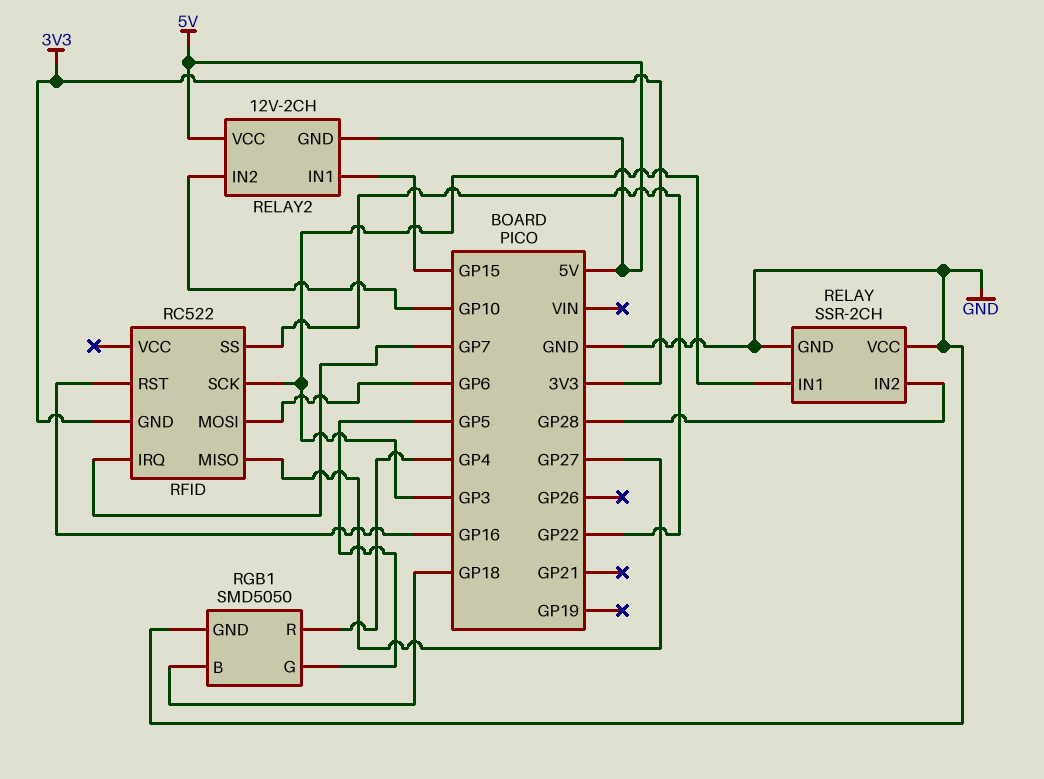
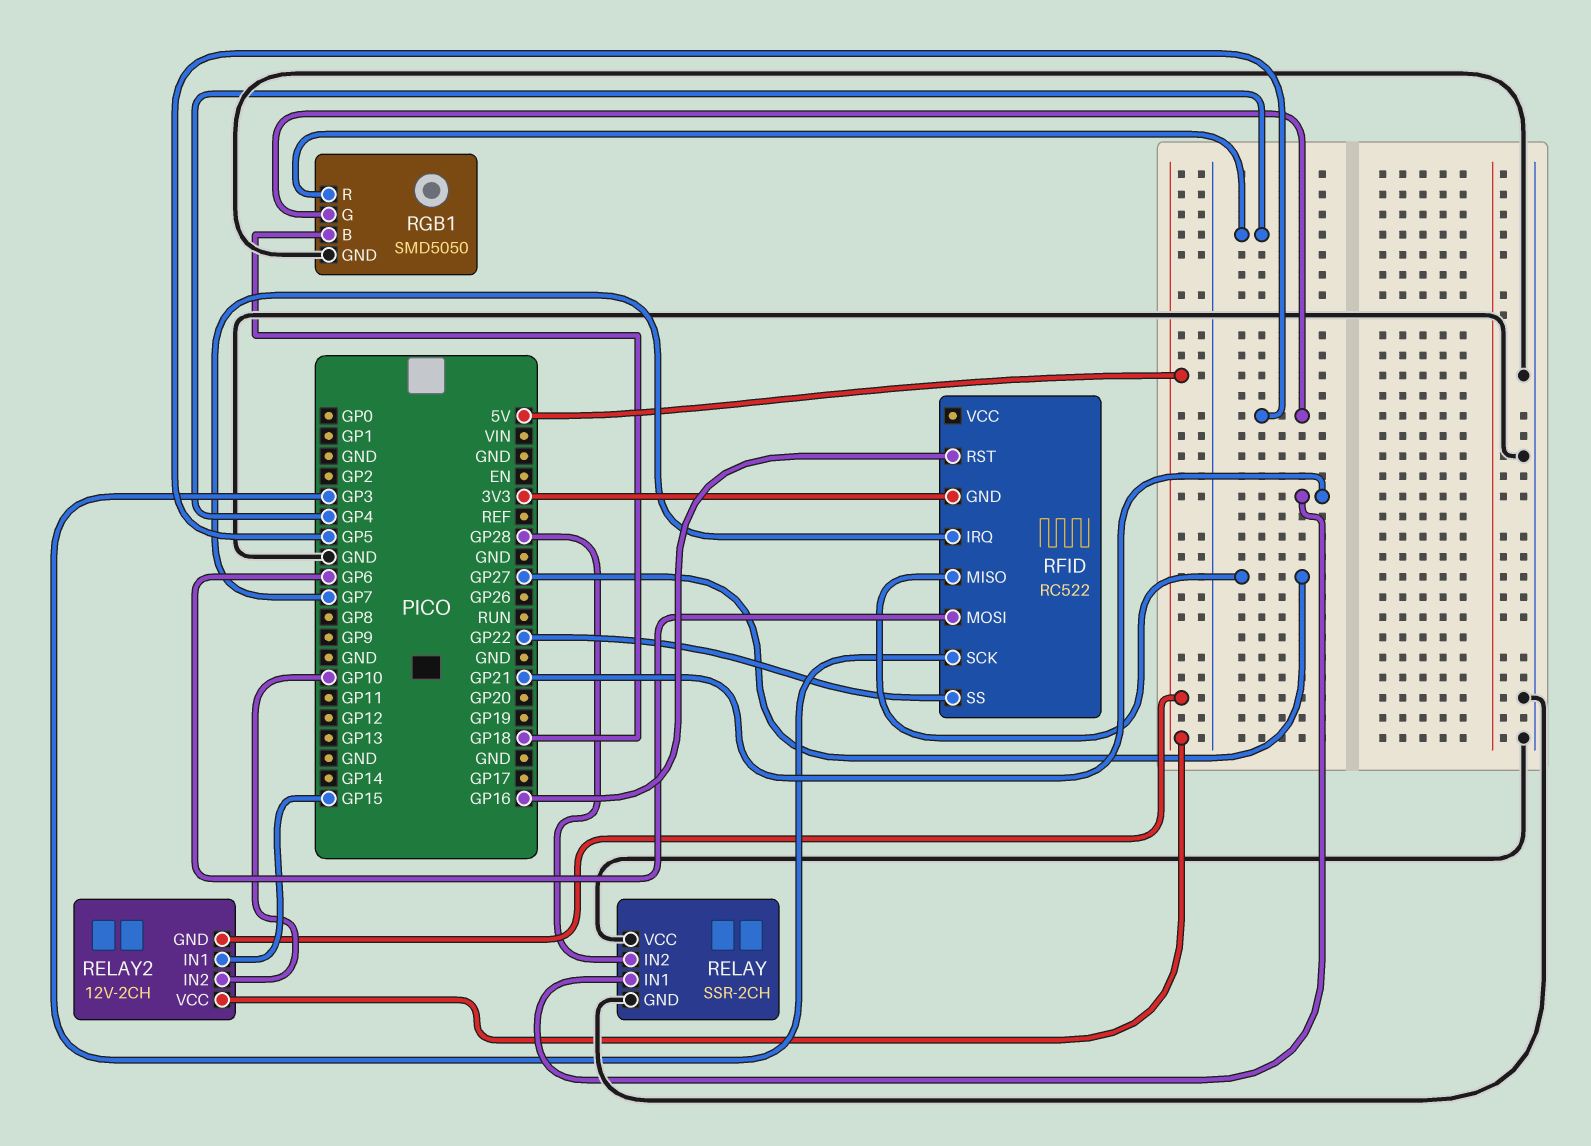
RELAY pin IN1: GP3 -> GP21

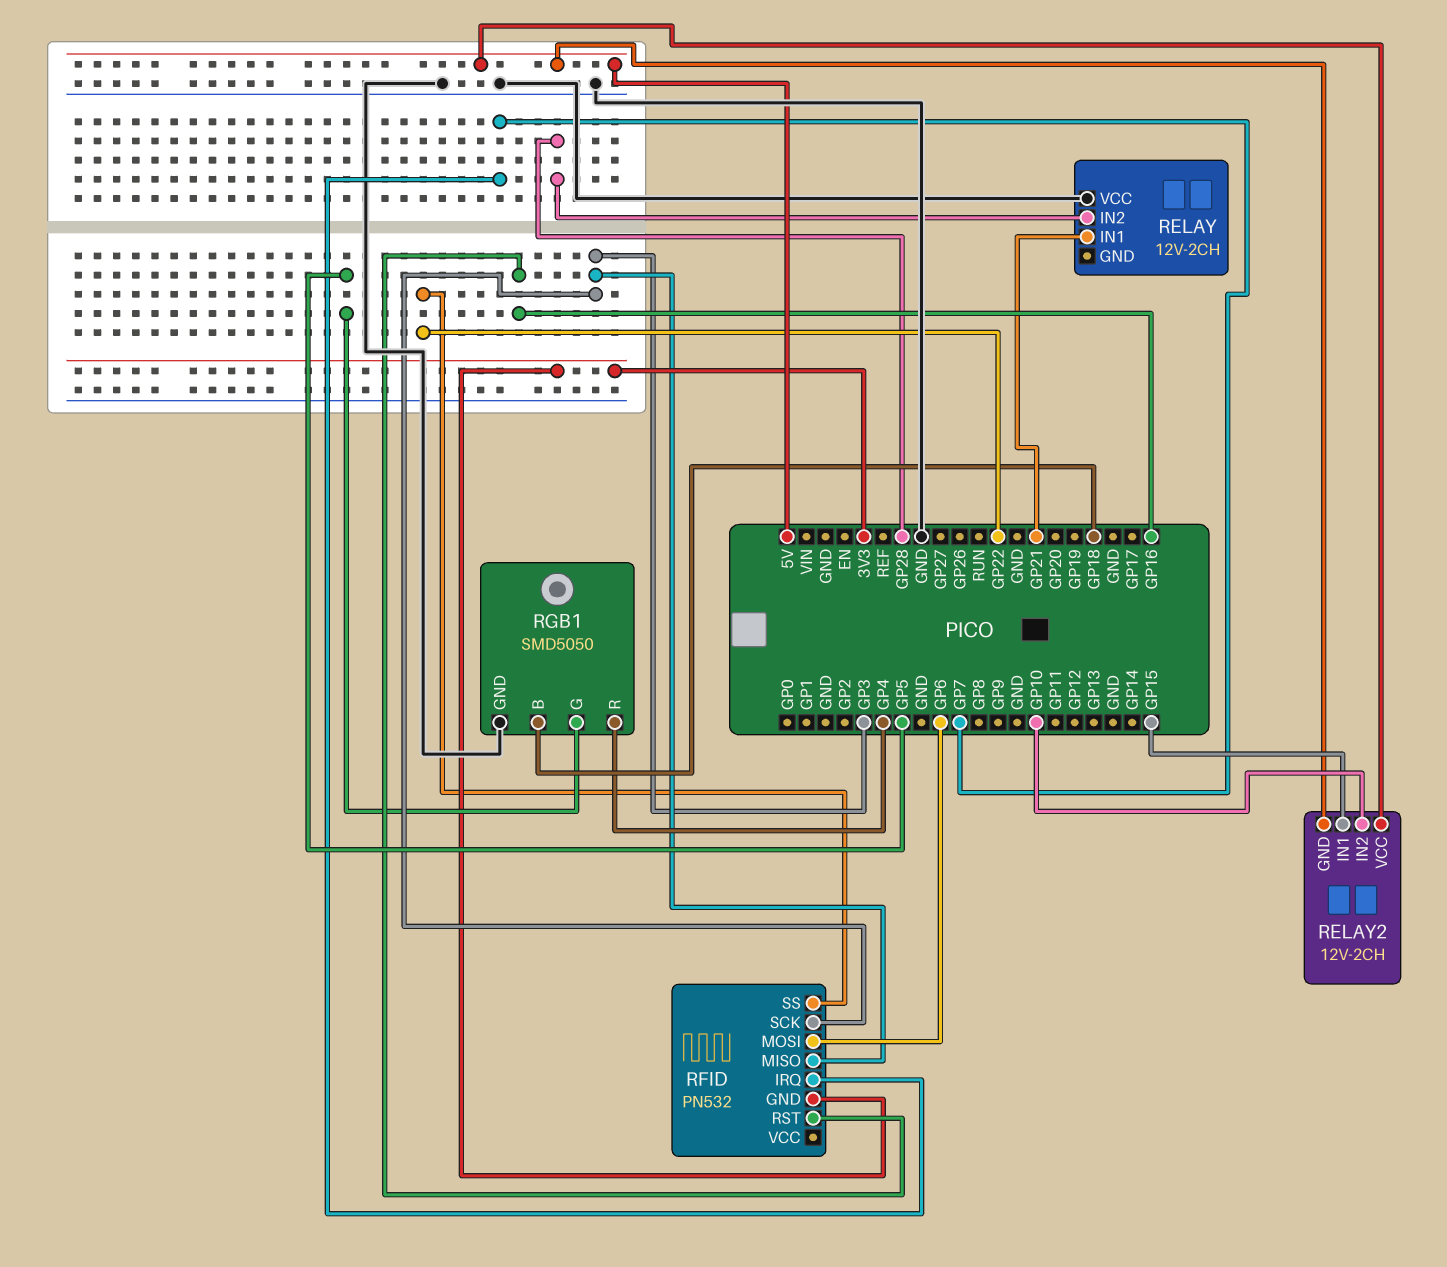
RELAY: SSR-2CH -> 12V-2CH
RELAY pin GND: GND -> none
RFID: RC522 -> PN532
RFID pin MISO: GP27 -> GP3

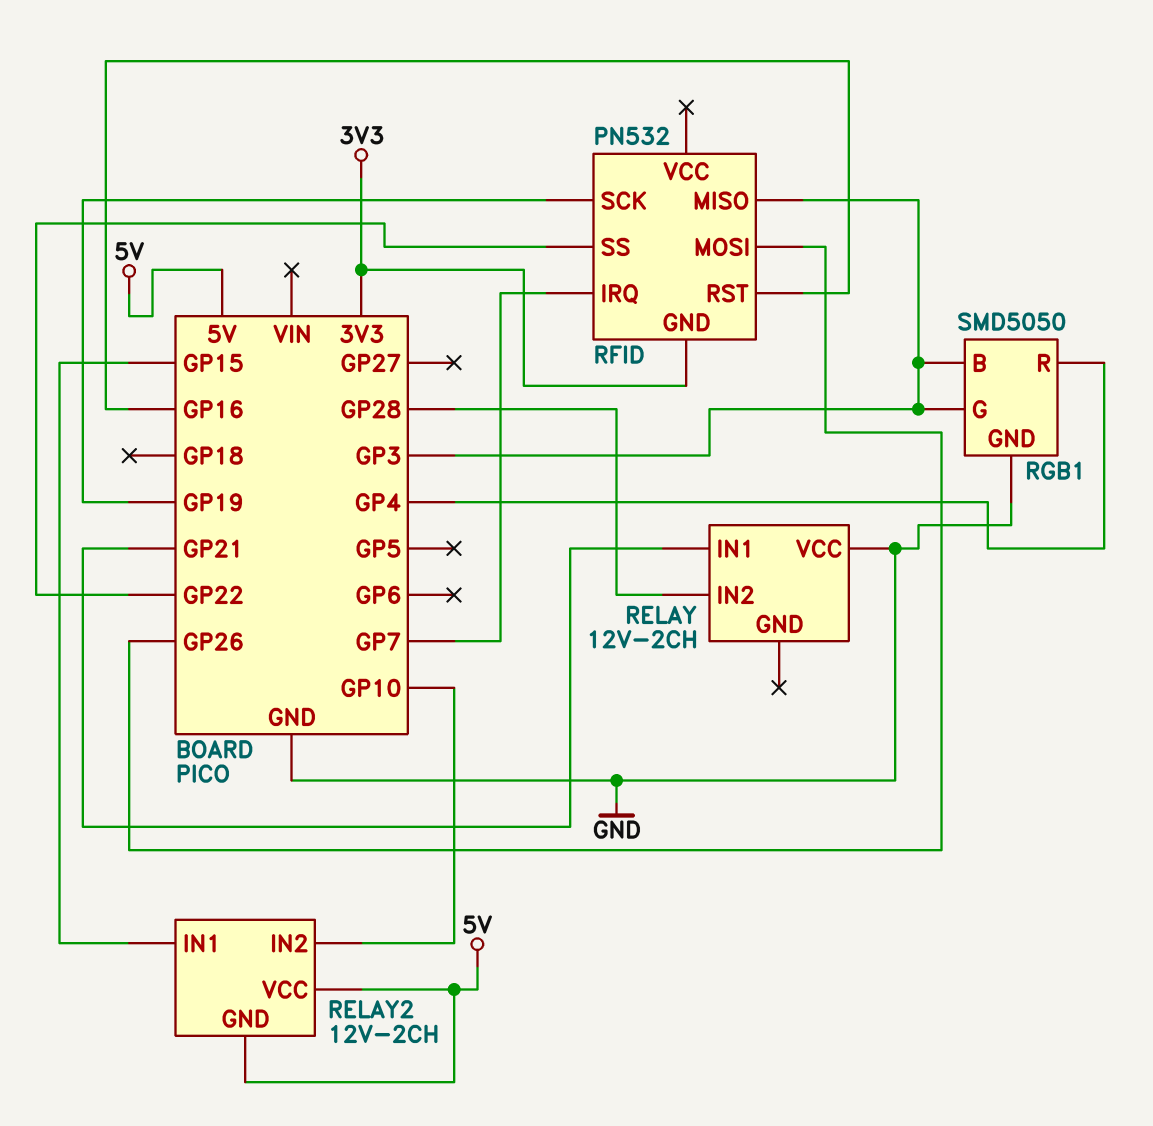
RFID pin MOSI: GP6 -> GP26
RFID pin SCK: GP3 -> GP19
RGB1 pin B: GP18 -> GP3
RGB1 pin G: GP5 -> GP3

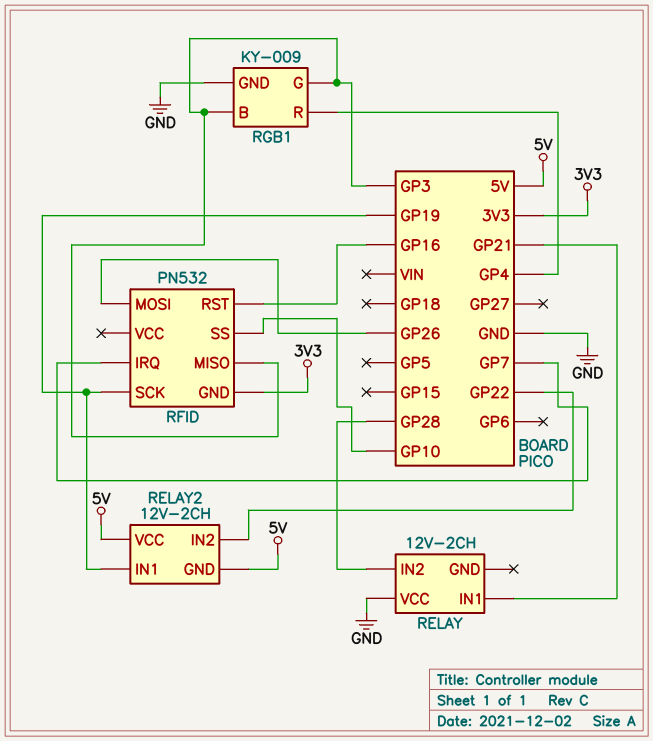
RELAY2 pin IN1: GP15 -> GP19
RELAY2 pin IN2: GP10 -> GP22
RFID pin SS: GP22 -> GP10
RGB1: SMD5050 -> KY-009

